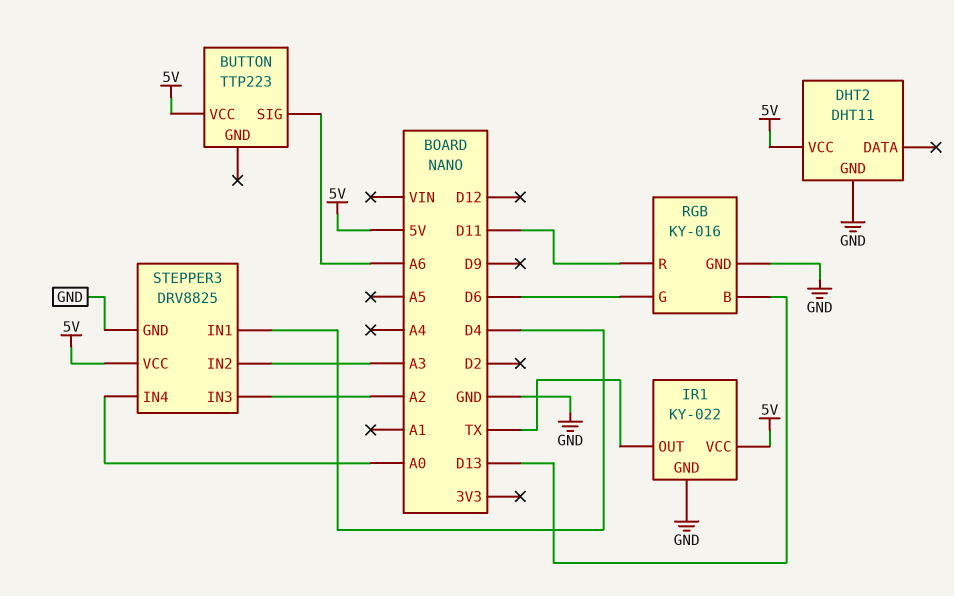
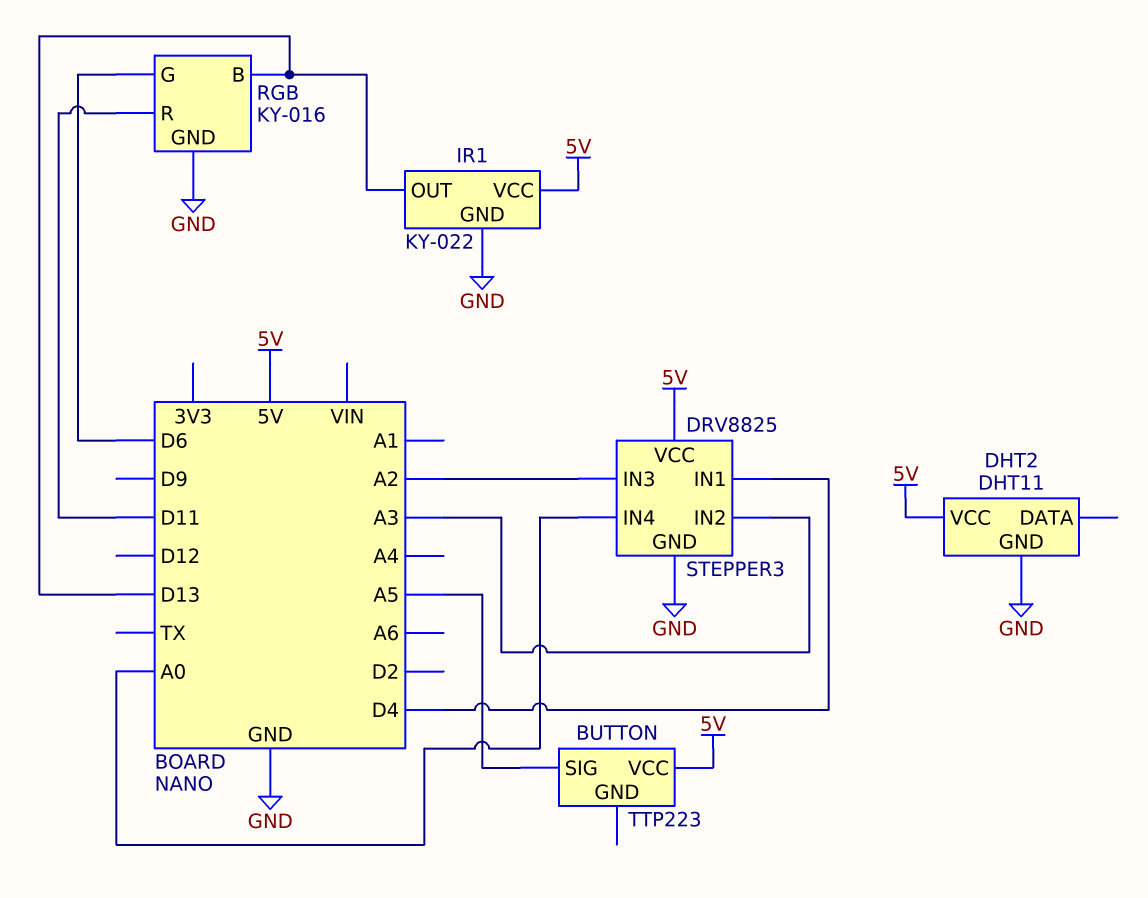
BUTTON pin SIG: A6 -> A5
IR1 pin OUT: TX -> D13

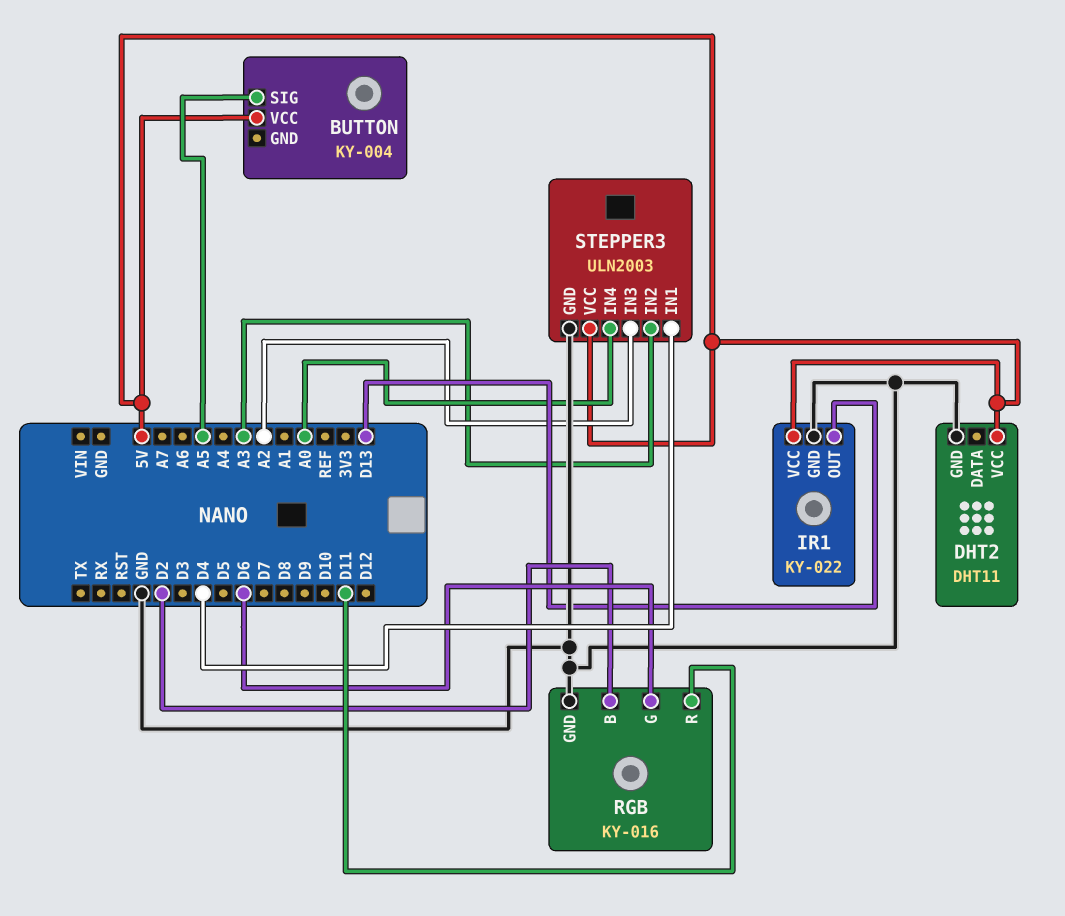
BUTTON: TTP223 -> KY-004
RGB pin B: D13 -> D2
STEPPER3: DRV8825 -> ULN2003

